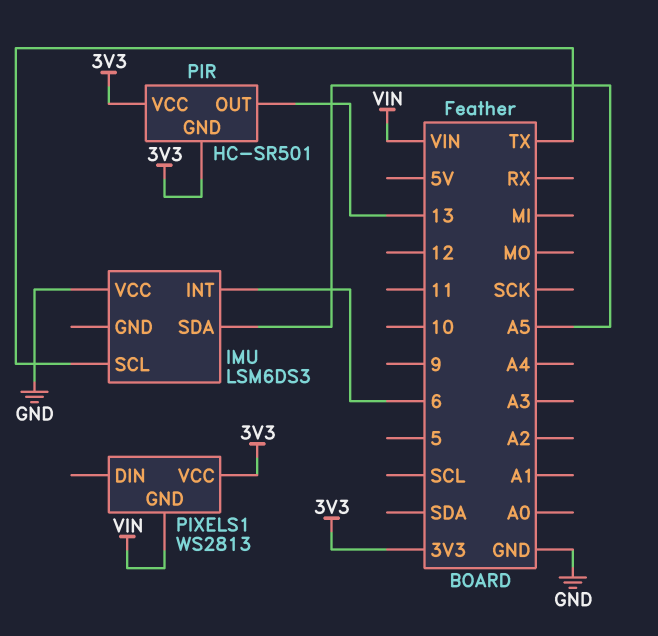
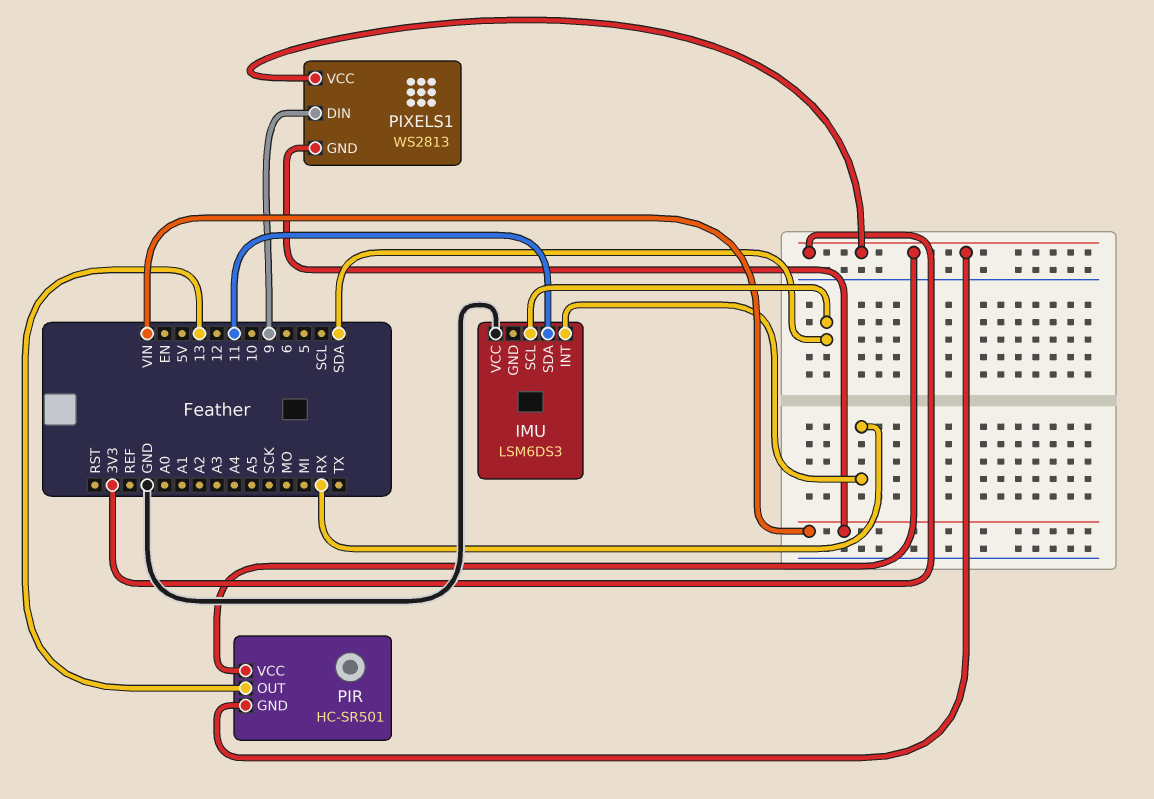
IMU pin INT: 6 -> RX
IMU pin SCL: TX -> SDA
IMU pin SDA: A5 -> 11
PIXELS1 pin DIN: none -> 9

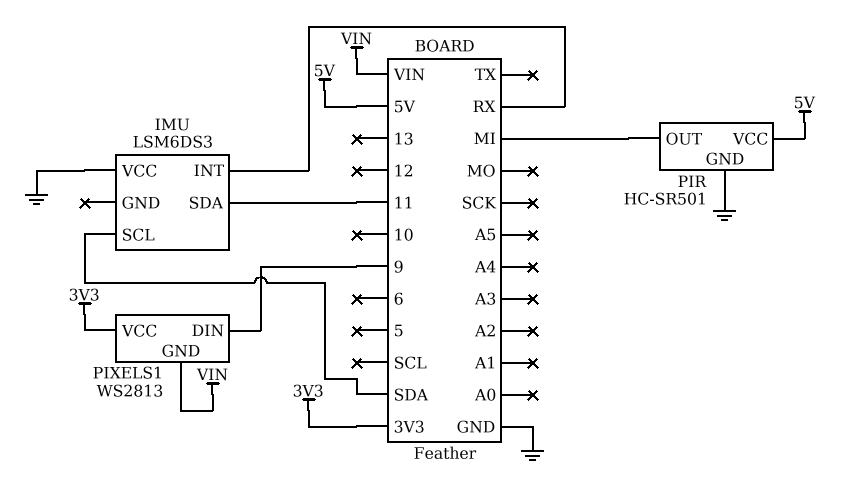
PIR pin GND: 3V3 -> GND
PIR pin OUT: 13 -> MI
PIR pin VCC: 3V3 -> 5V

